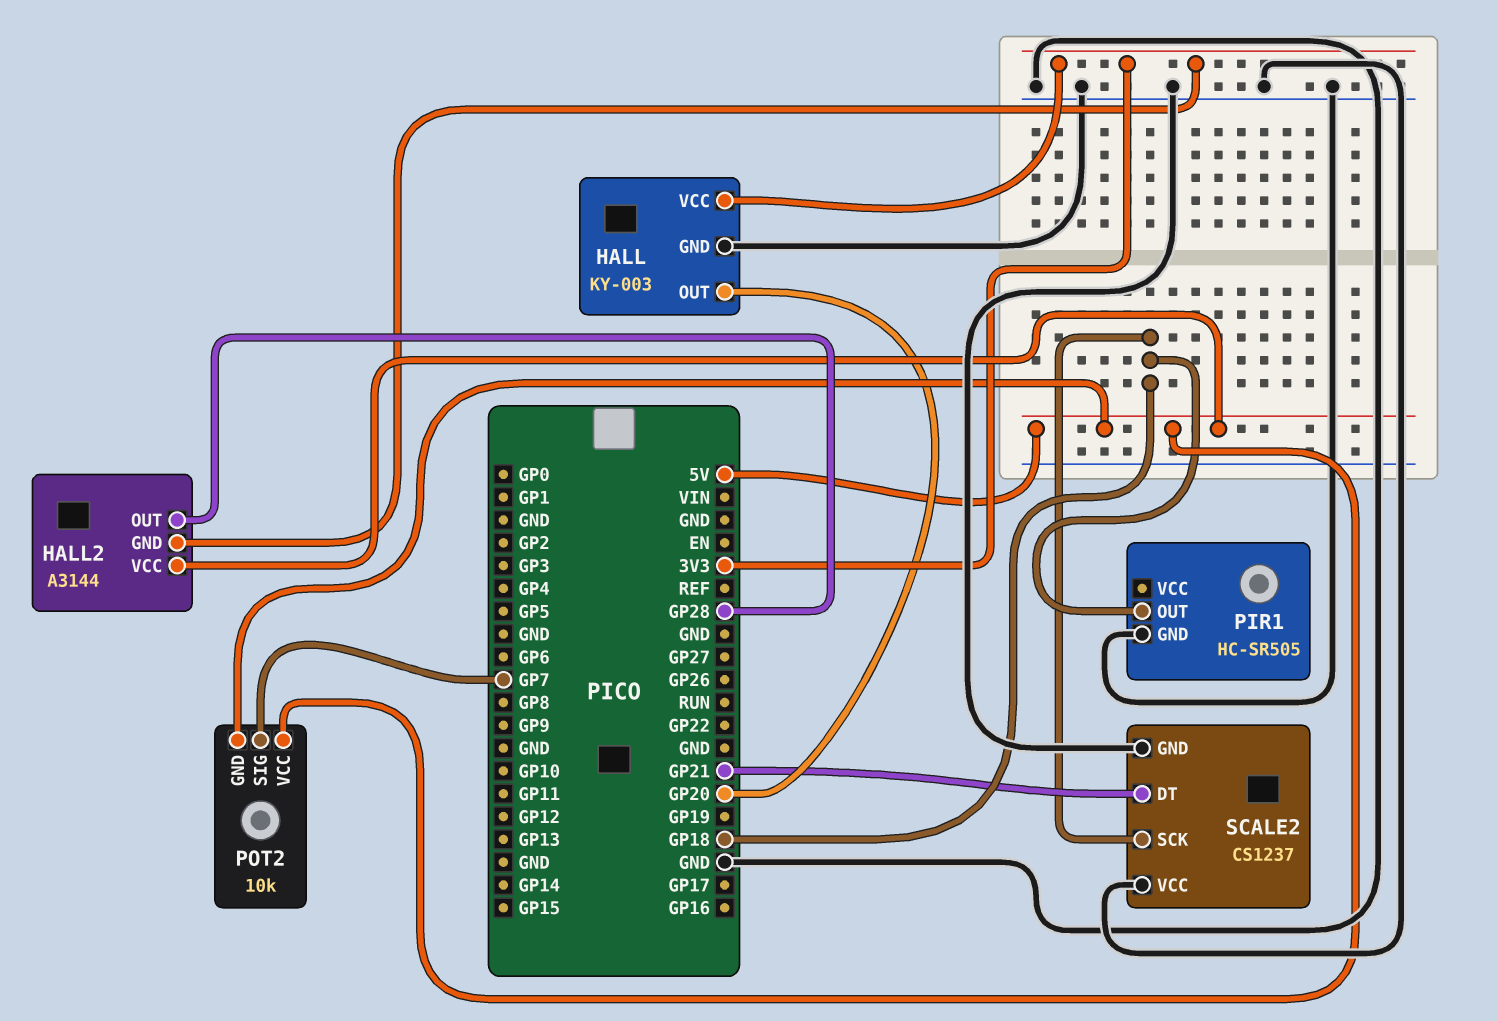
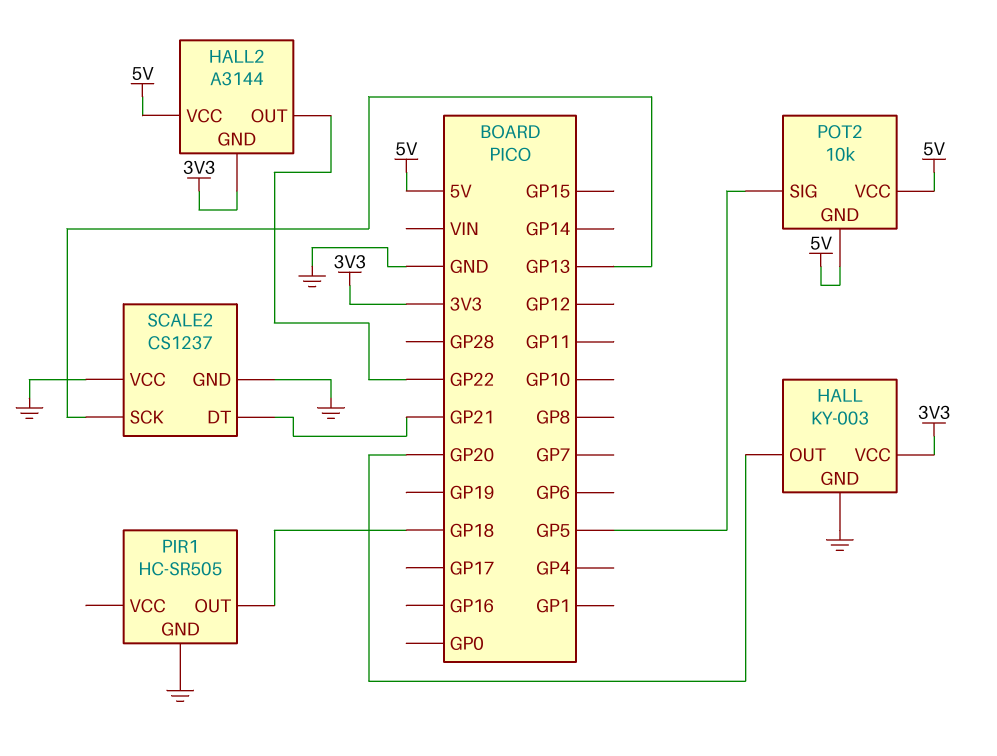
HALL2 pin OUT: GP28 -> GP22
POT2 pin SIG: GP7 -> GP5
SCALE2 pin SCK: GP18 -> GP13

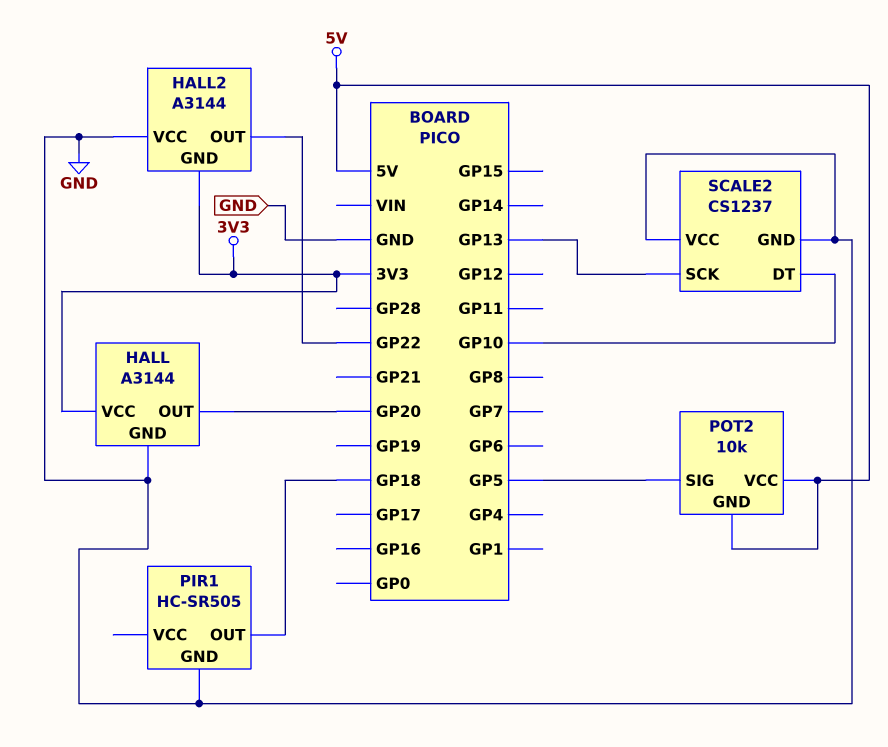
HALL: KY-003 -> A3144
HALL2 pin VCC: 5V -> GND
SCALE2 pin DT: GP21 -> GP10

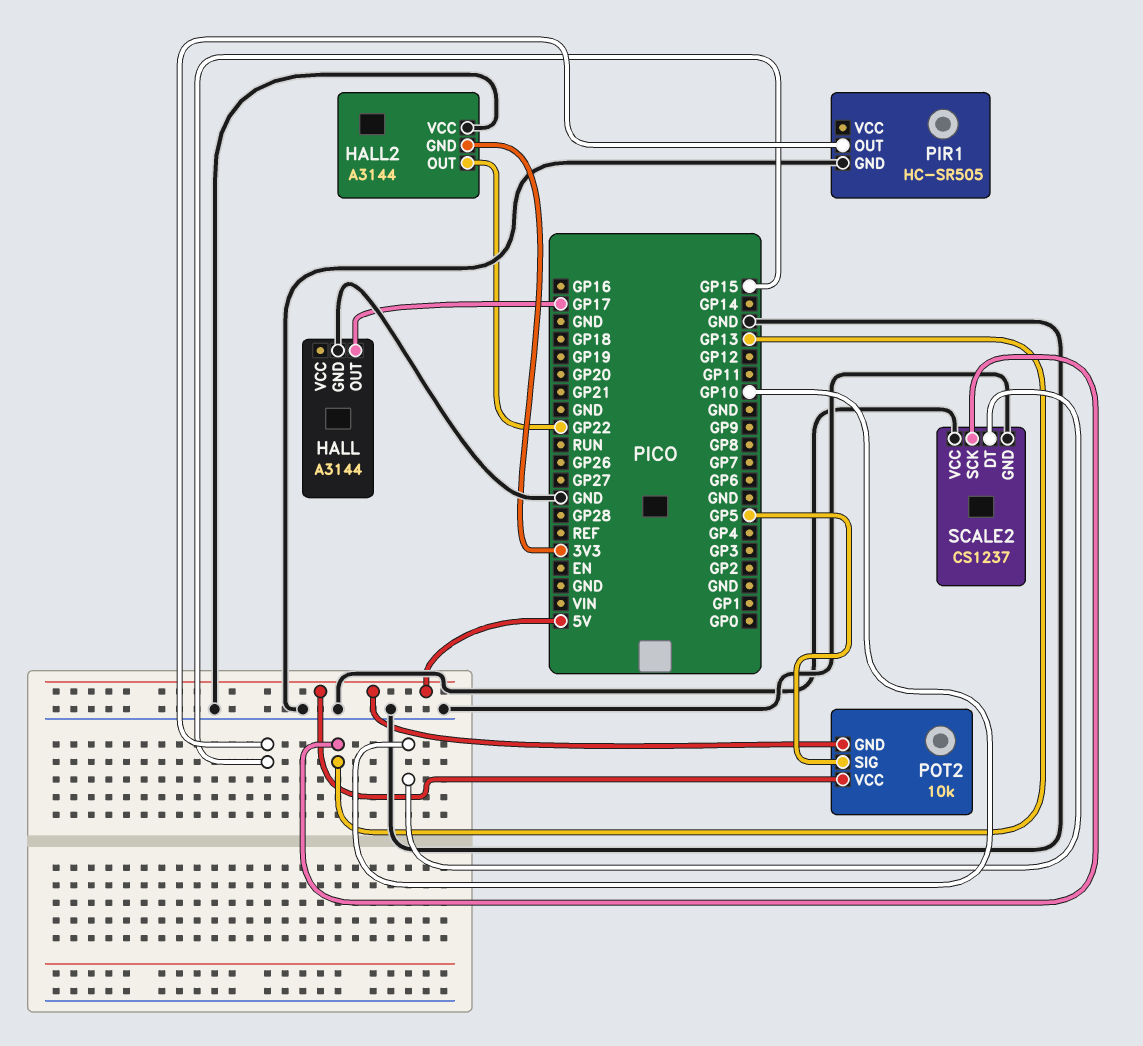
HALL pin OUT: GP20 -> GP17
HALL pin VCC: 3V3 -> none
PIR1 pin OUT: GP18 -> GP15

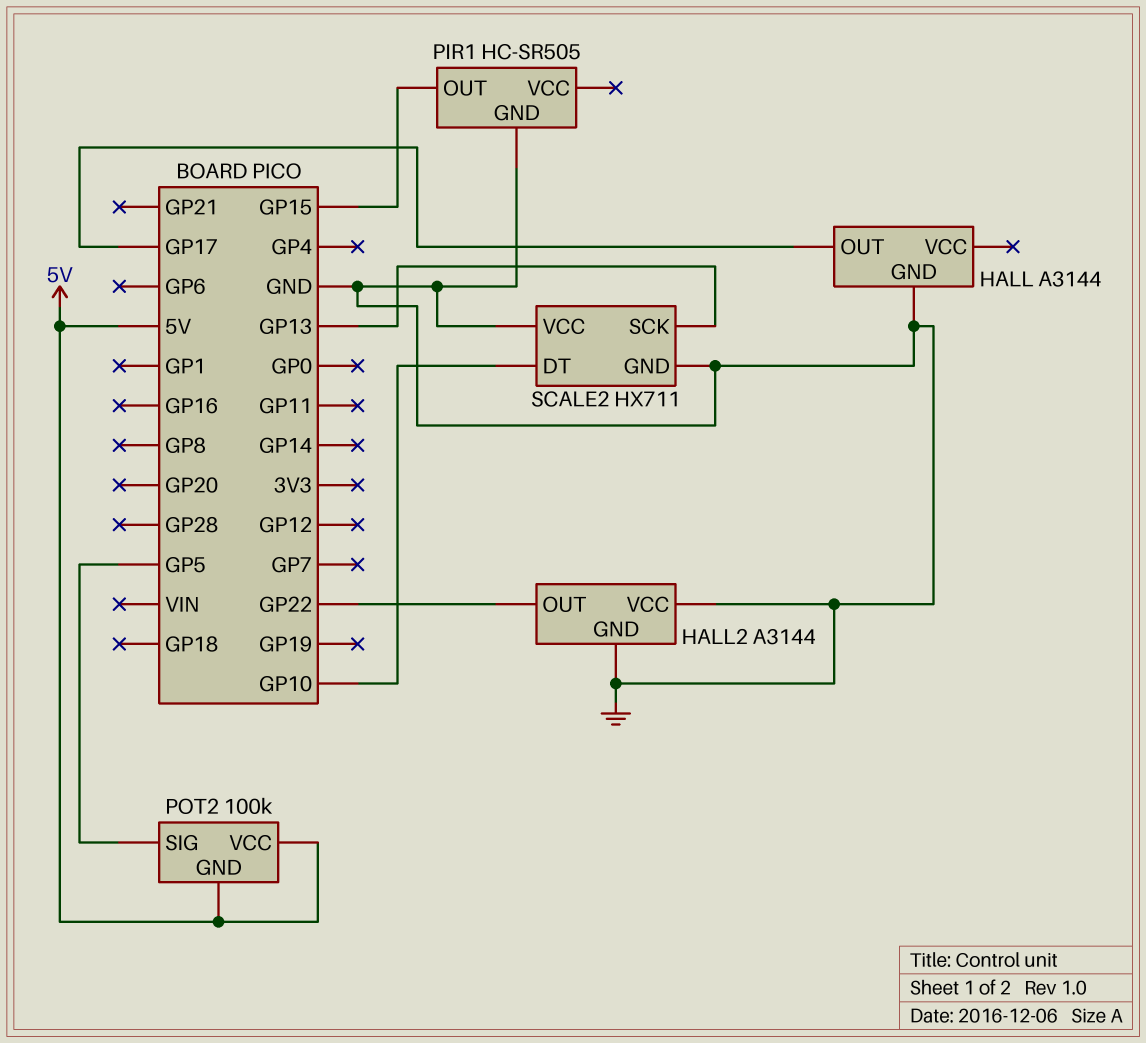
HALL2 pin GND: 3V3 -> GND
POT2: 10k -> 100k
SCALE2: CS1237 -> HX711

